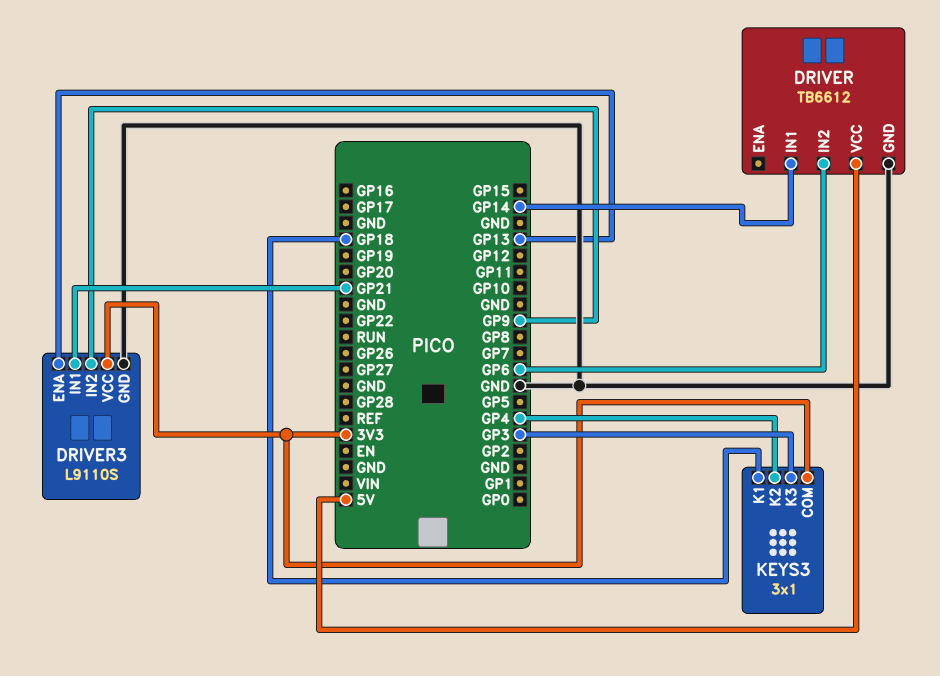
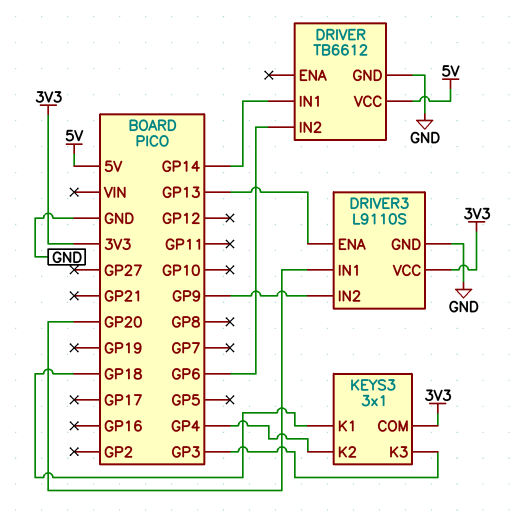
DRIVER3 pin IN1: GP21 -> GP20

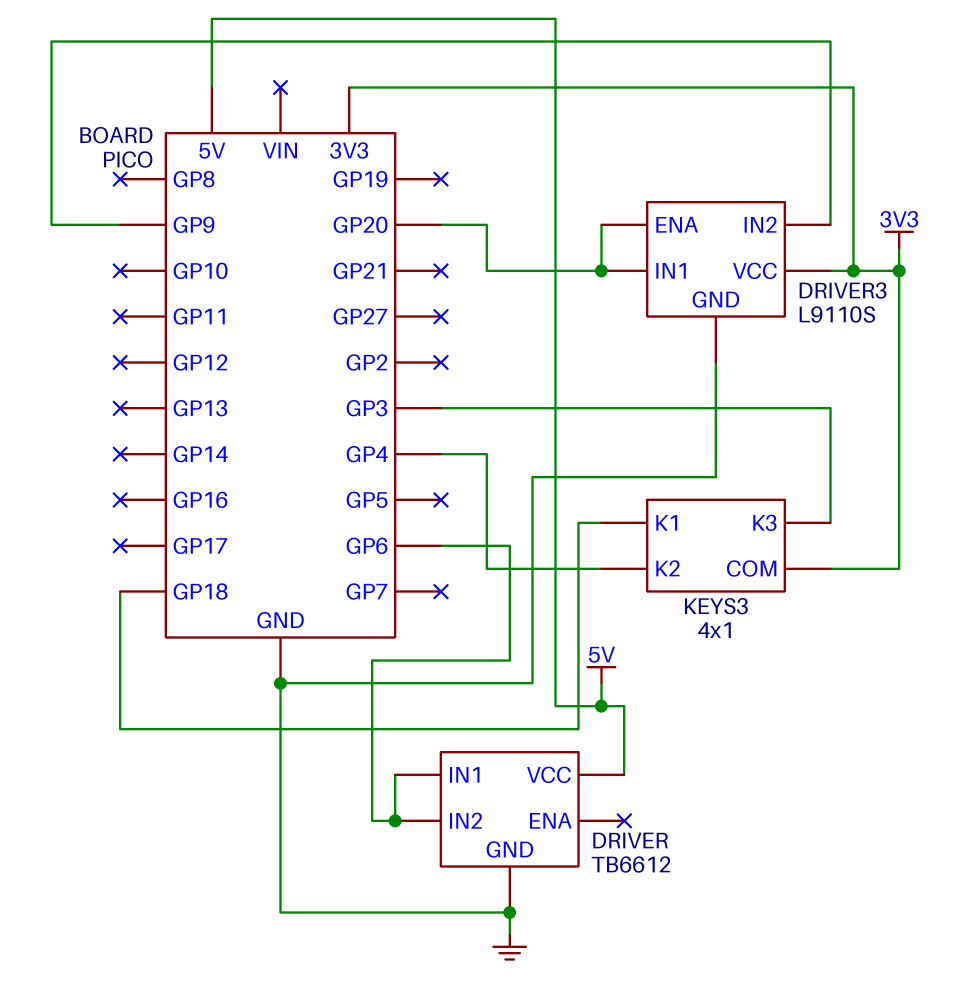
DRIVER pin IN1: GP14 -> GP6
DRIVER3 pin ENA: GP13 -> GP20
KEYS3: 3x1 -> 4x1

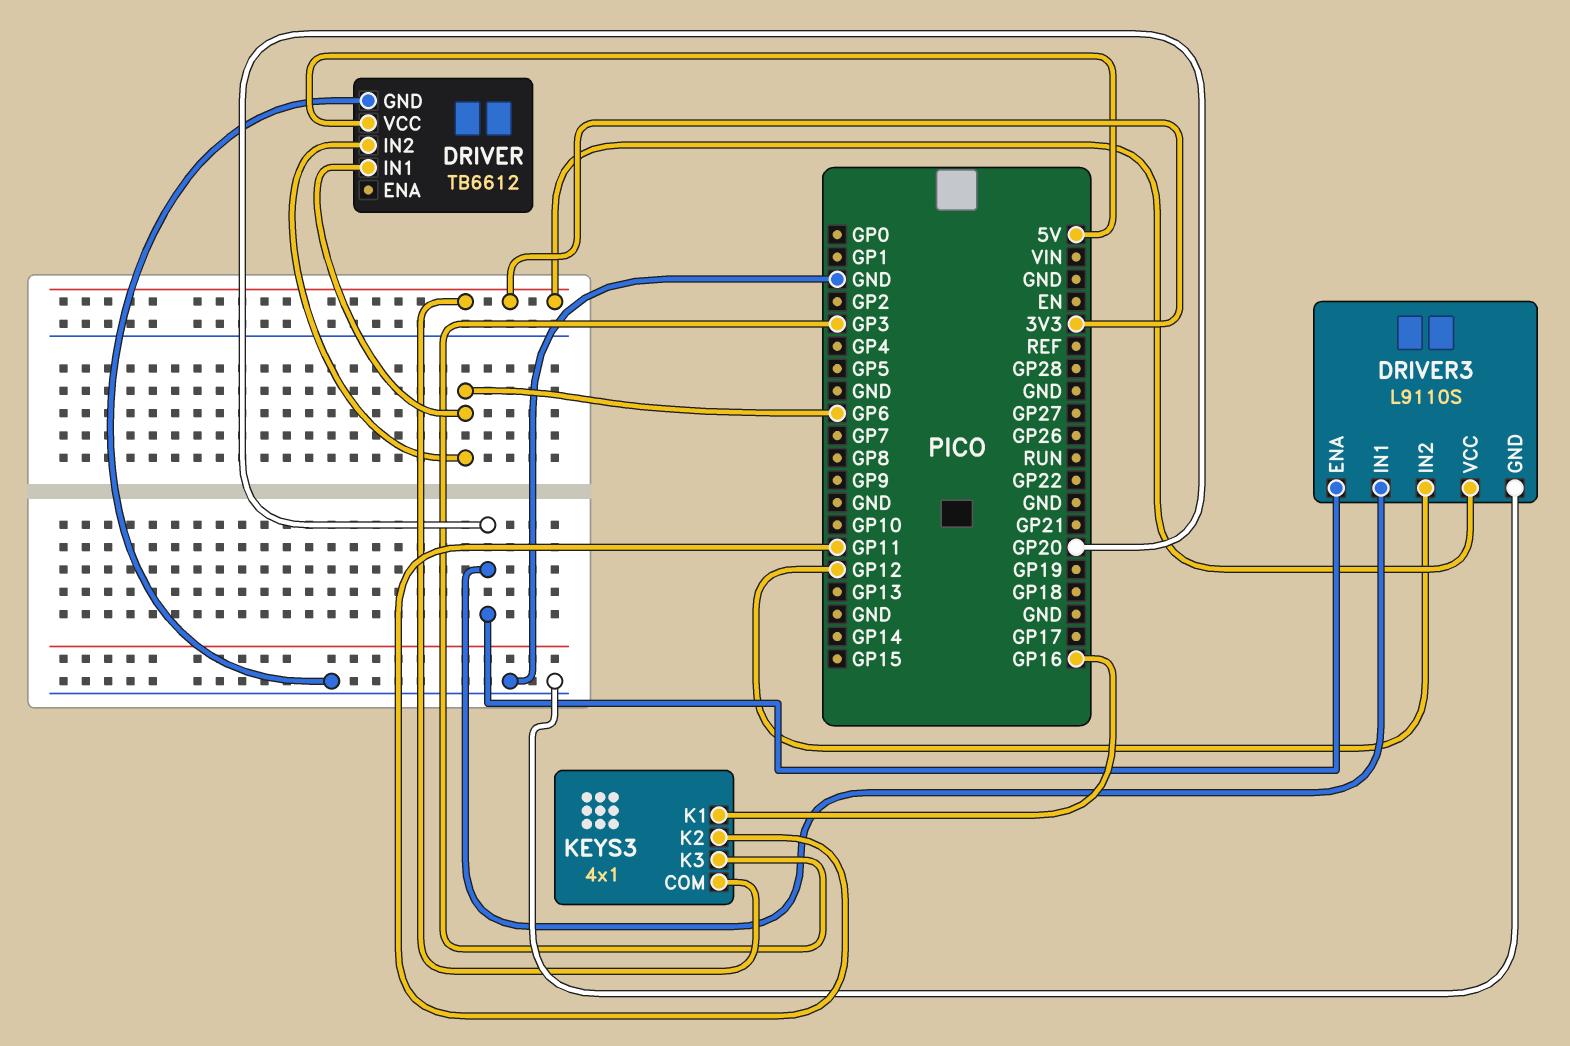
DRIVER3 pin IN2: GP9 -> GP12
KEYS3 pin K1: GP18 -> GP16
KEYS3 pin K2: GP4 -> GP11

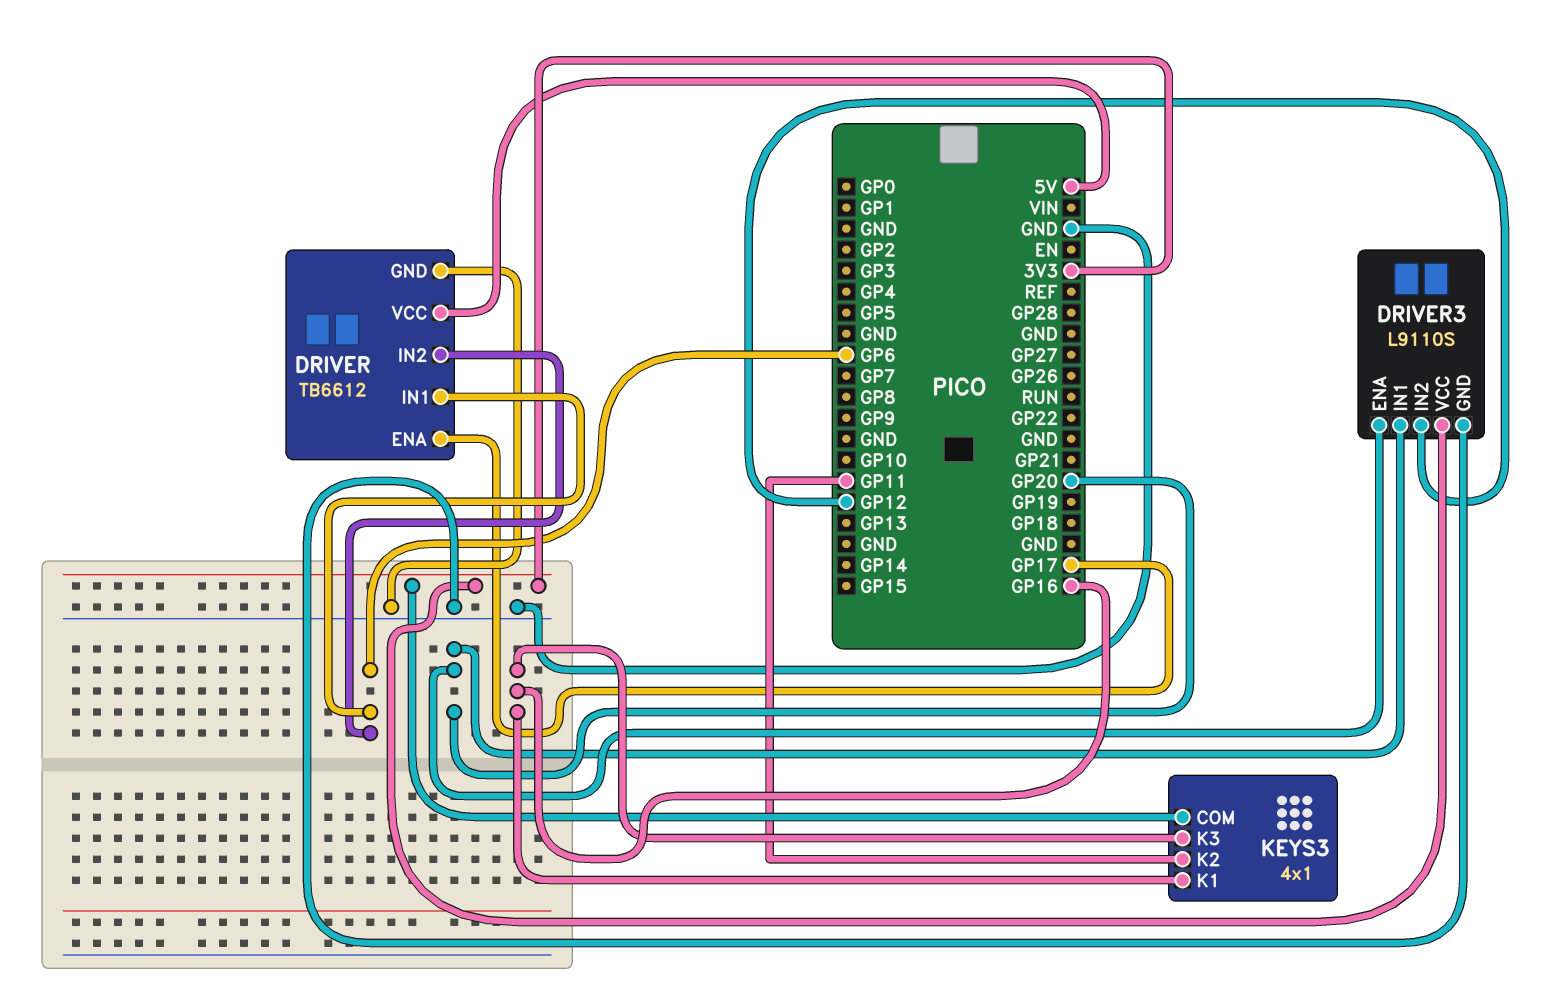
DRIVER pin ENA: none -> GP17
KEYS3 pin K3: GP3 -> GP16

